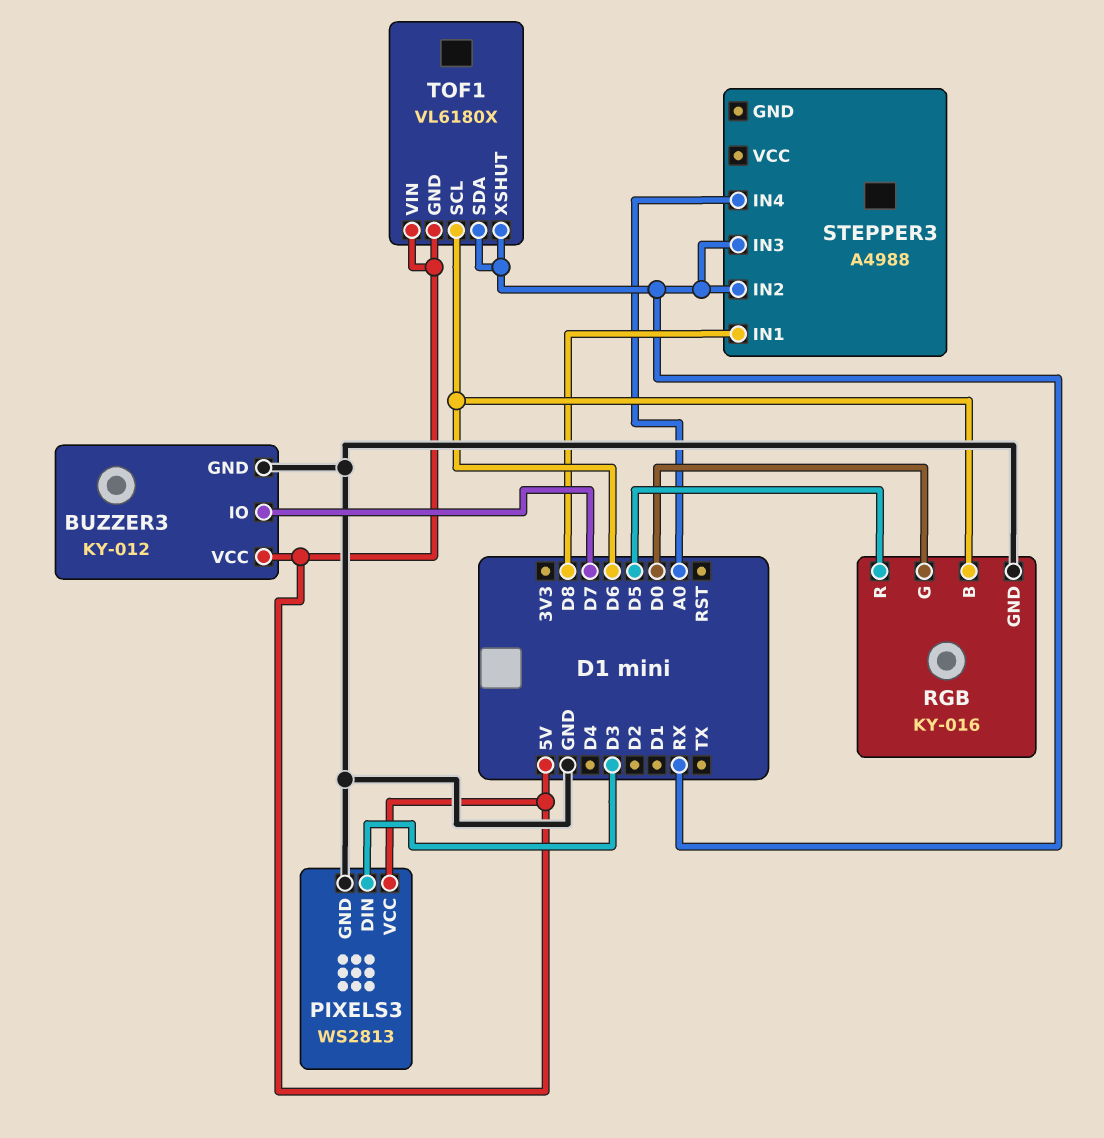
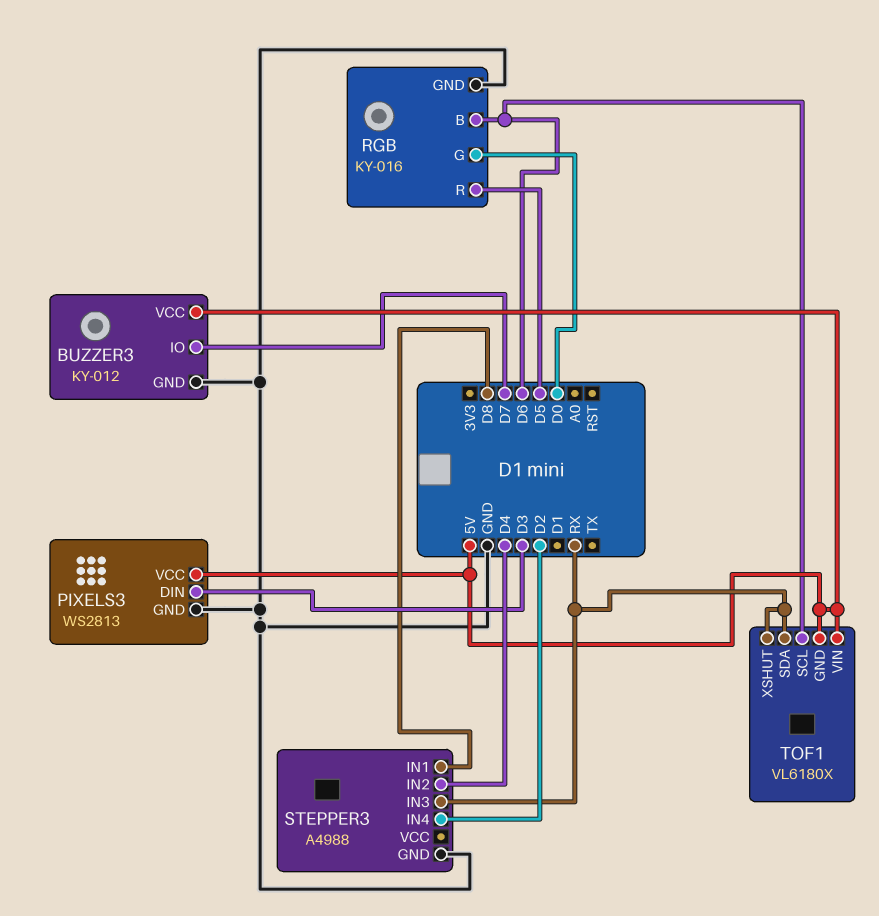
STEPPER3 pin GND: none -> GND
STEPPER3 pin IN2: RX -> D4
STEPPER3 pin IN4: A0 -> D2

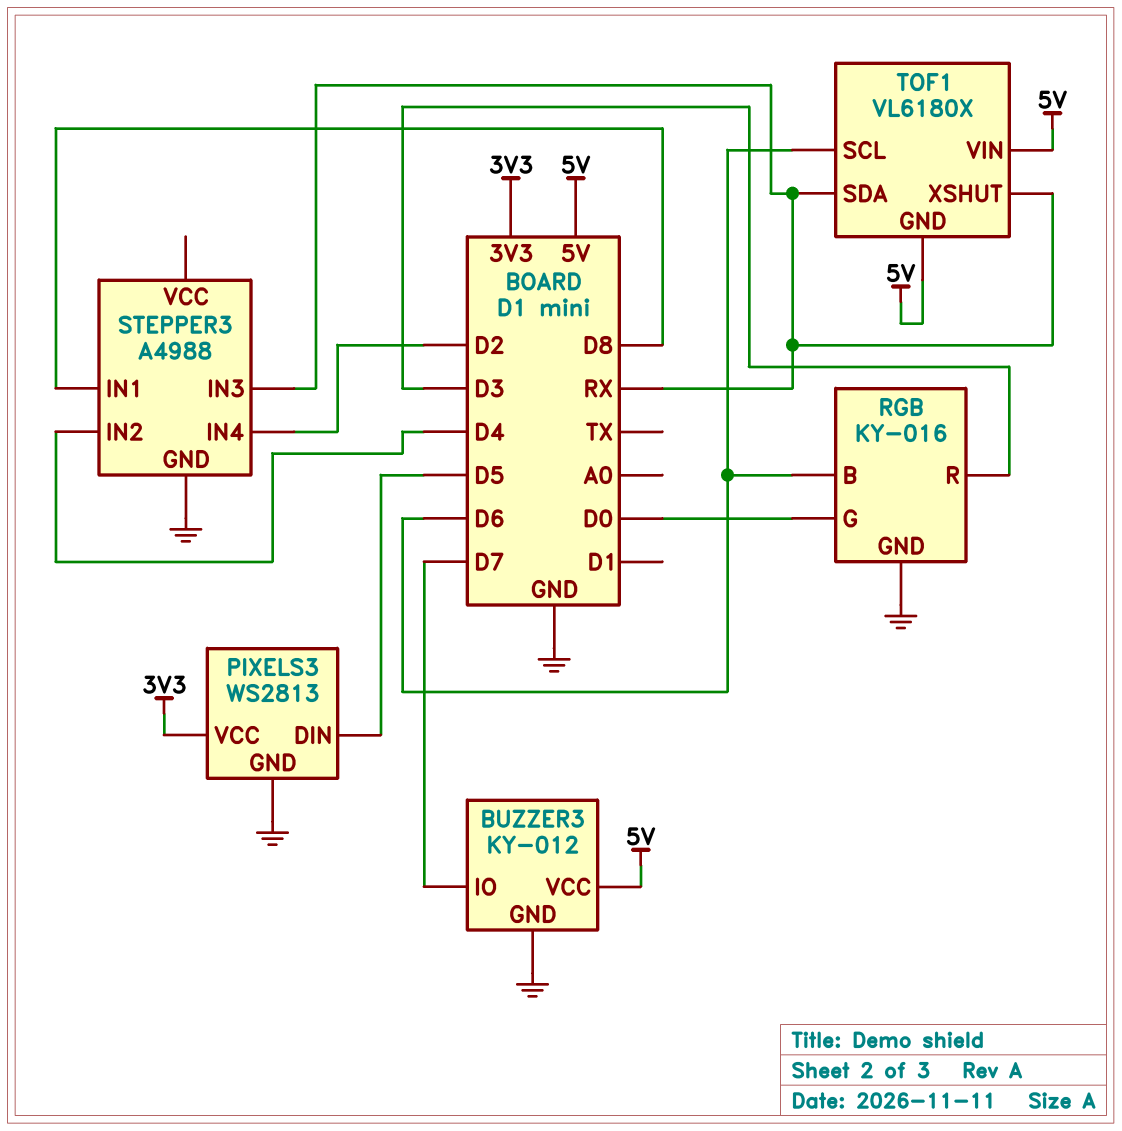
PIXELS3 pin DIN: D3 -> D5
PIXELS3 pin VCC: 5V -> 3V3
RGB pin R: D5 -> D3

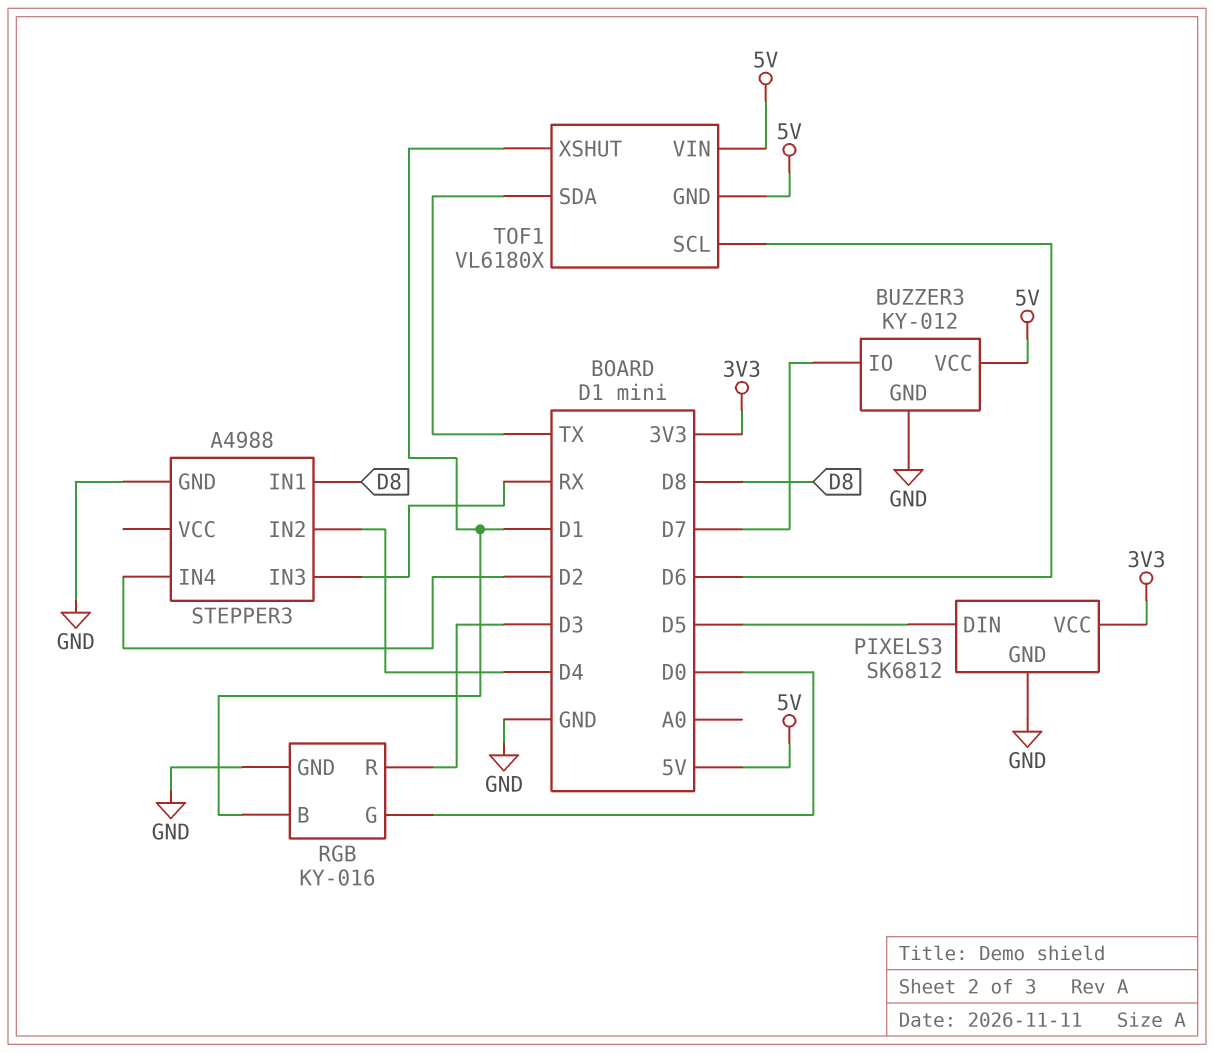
PIXELS3: WS2813 -> SK6812
RGB pin B: D6 -> D1
TOF1 pin SDA: RX -> TX
TOF1 pin XSHUT: RX -> D1

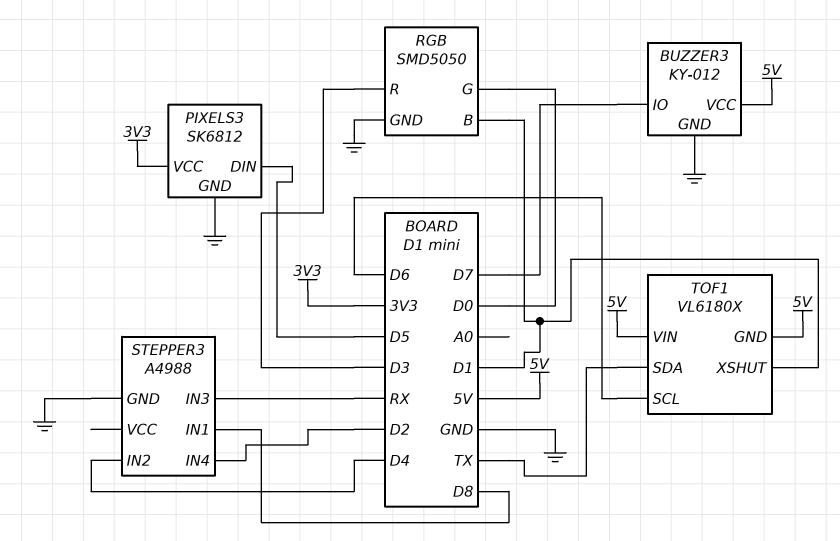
RGB: KY-016 -> SMD5050

